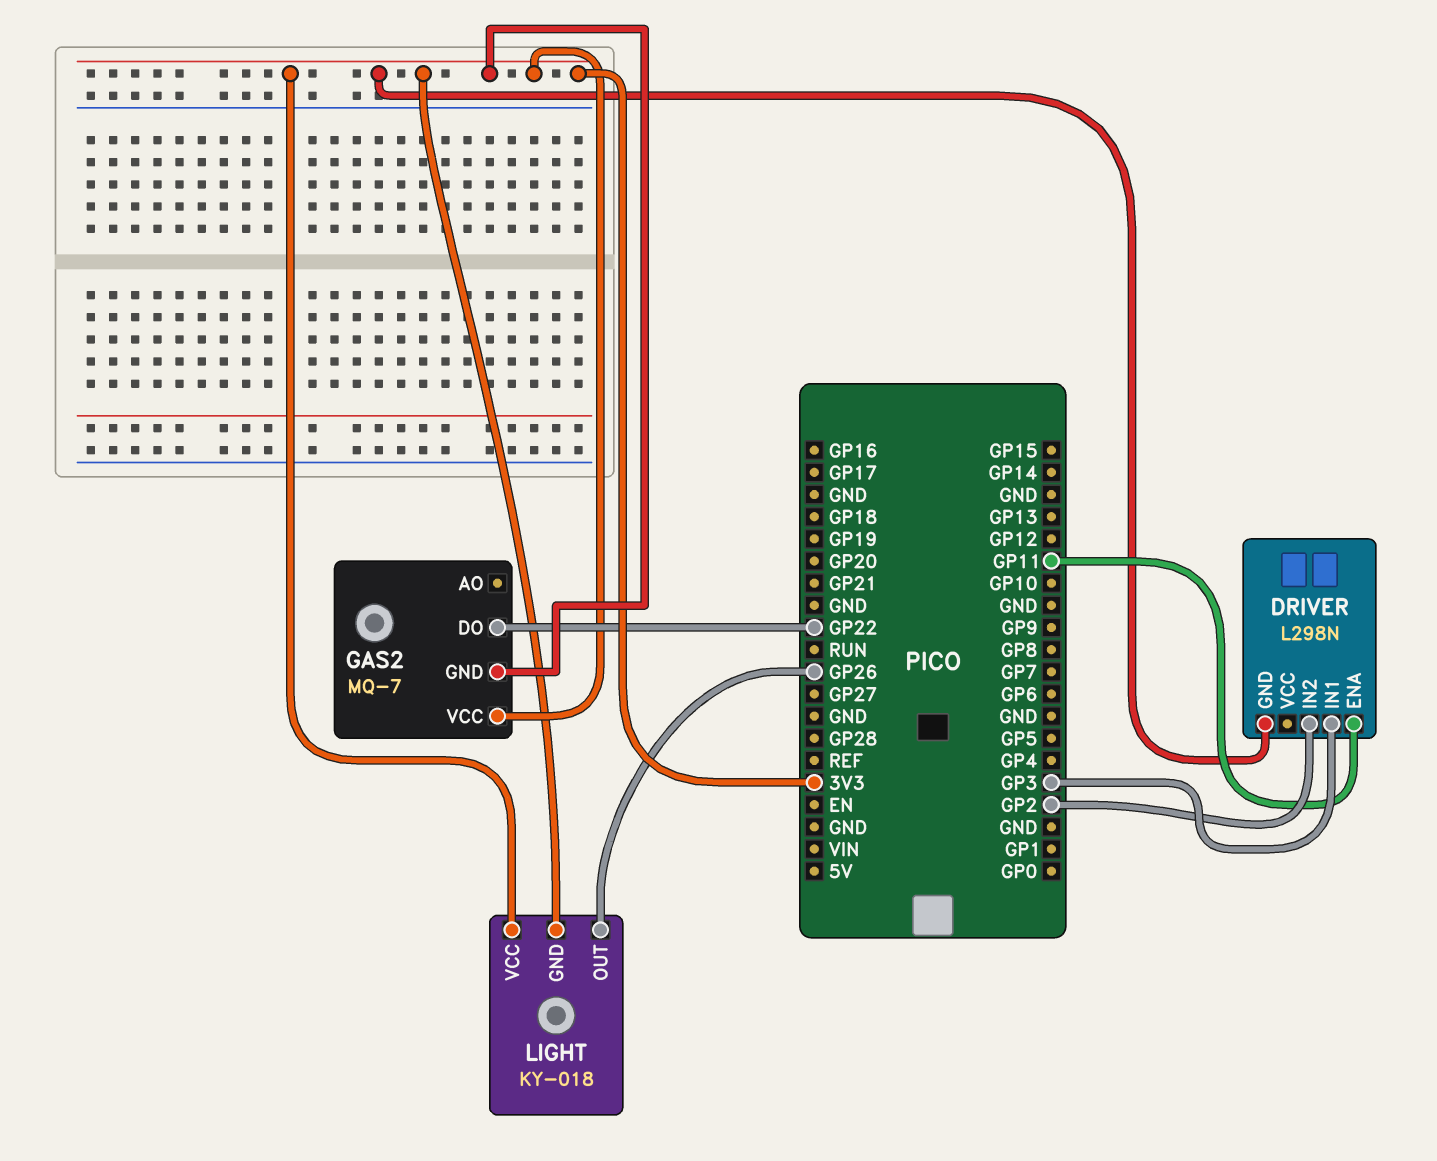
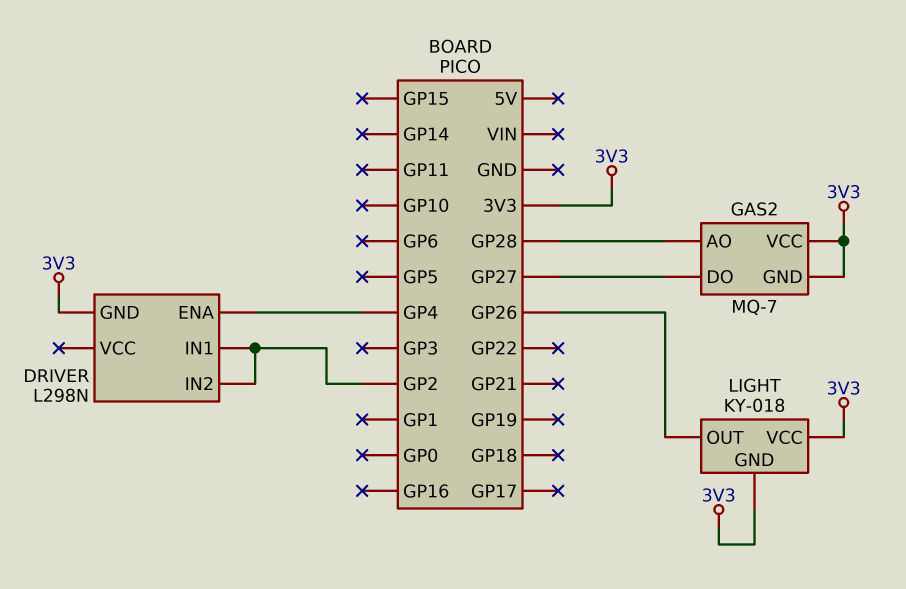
DRIVER pin ENA: GP11 -> GP4
DRIVER pin IN1: GP3 -> GP2
GAS2 pin AO: none -> GP28
GAS2 pin DO: GP22 -> GP27

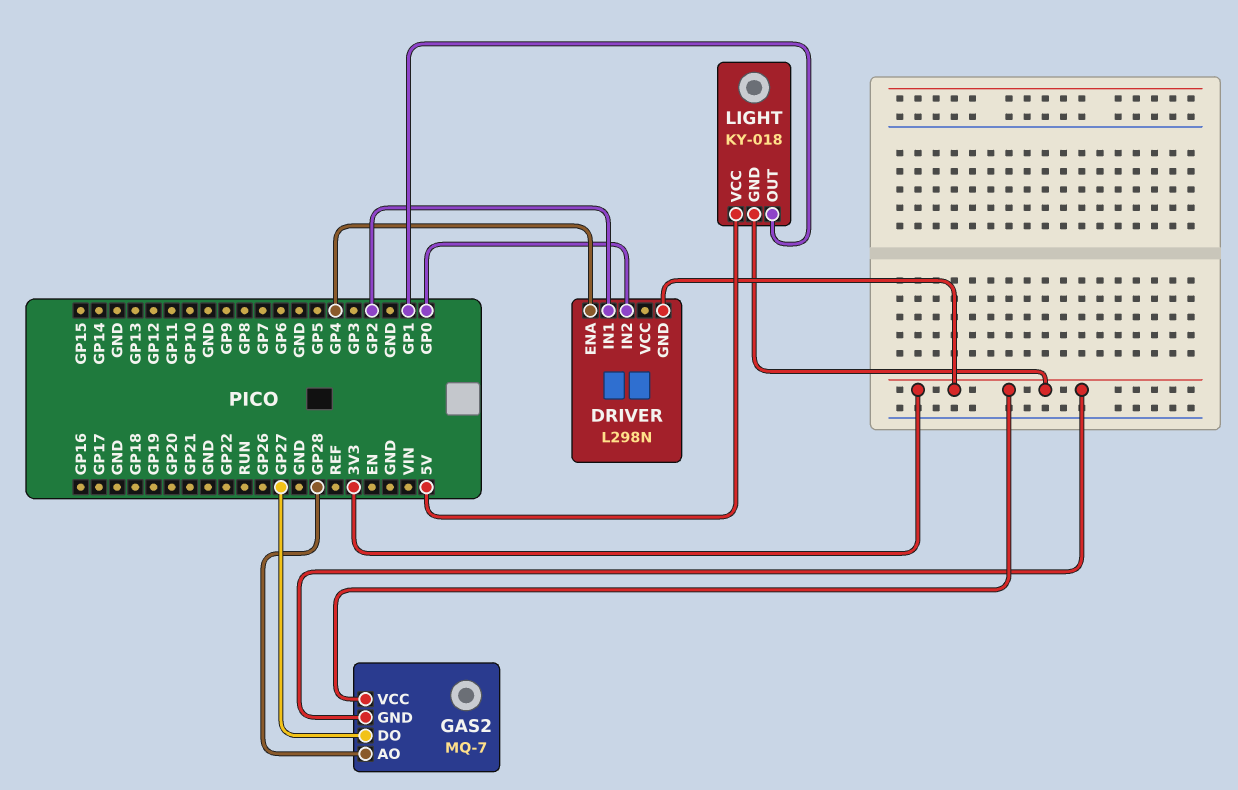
DRIVER pin IN2: GP2 -> GP0
LIGHT pin OUT: GP26 -> GP1
LIGHT pin VCC: 3V3 -> 5V

